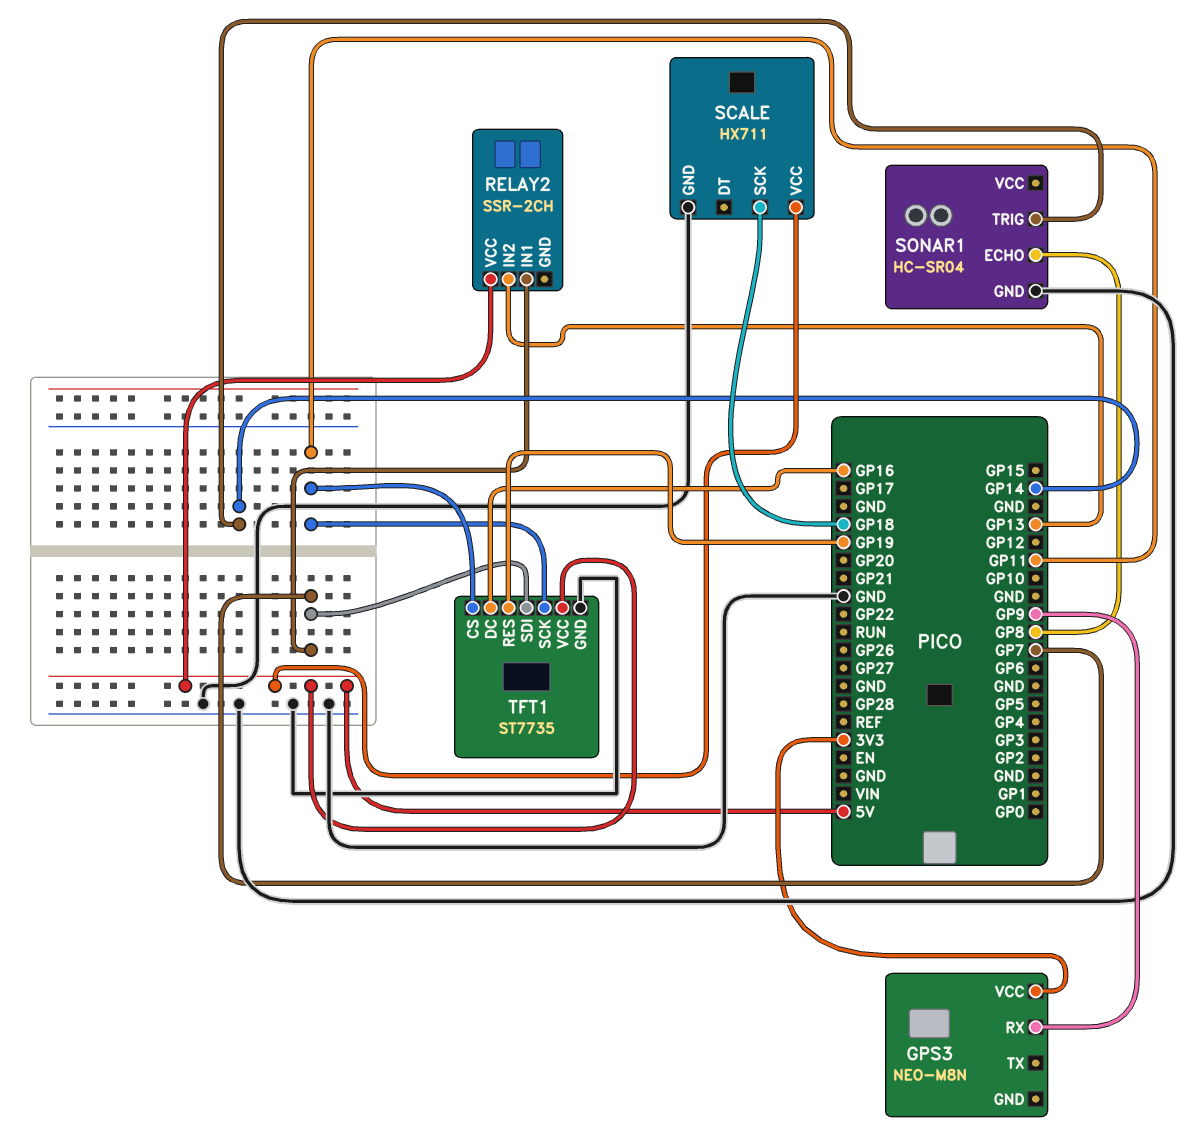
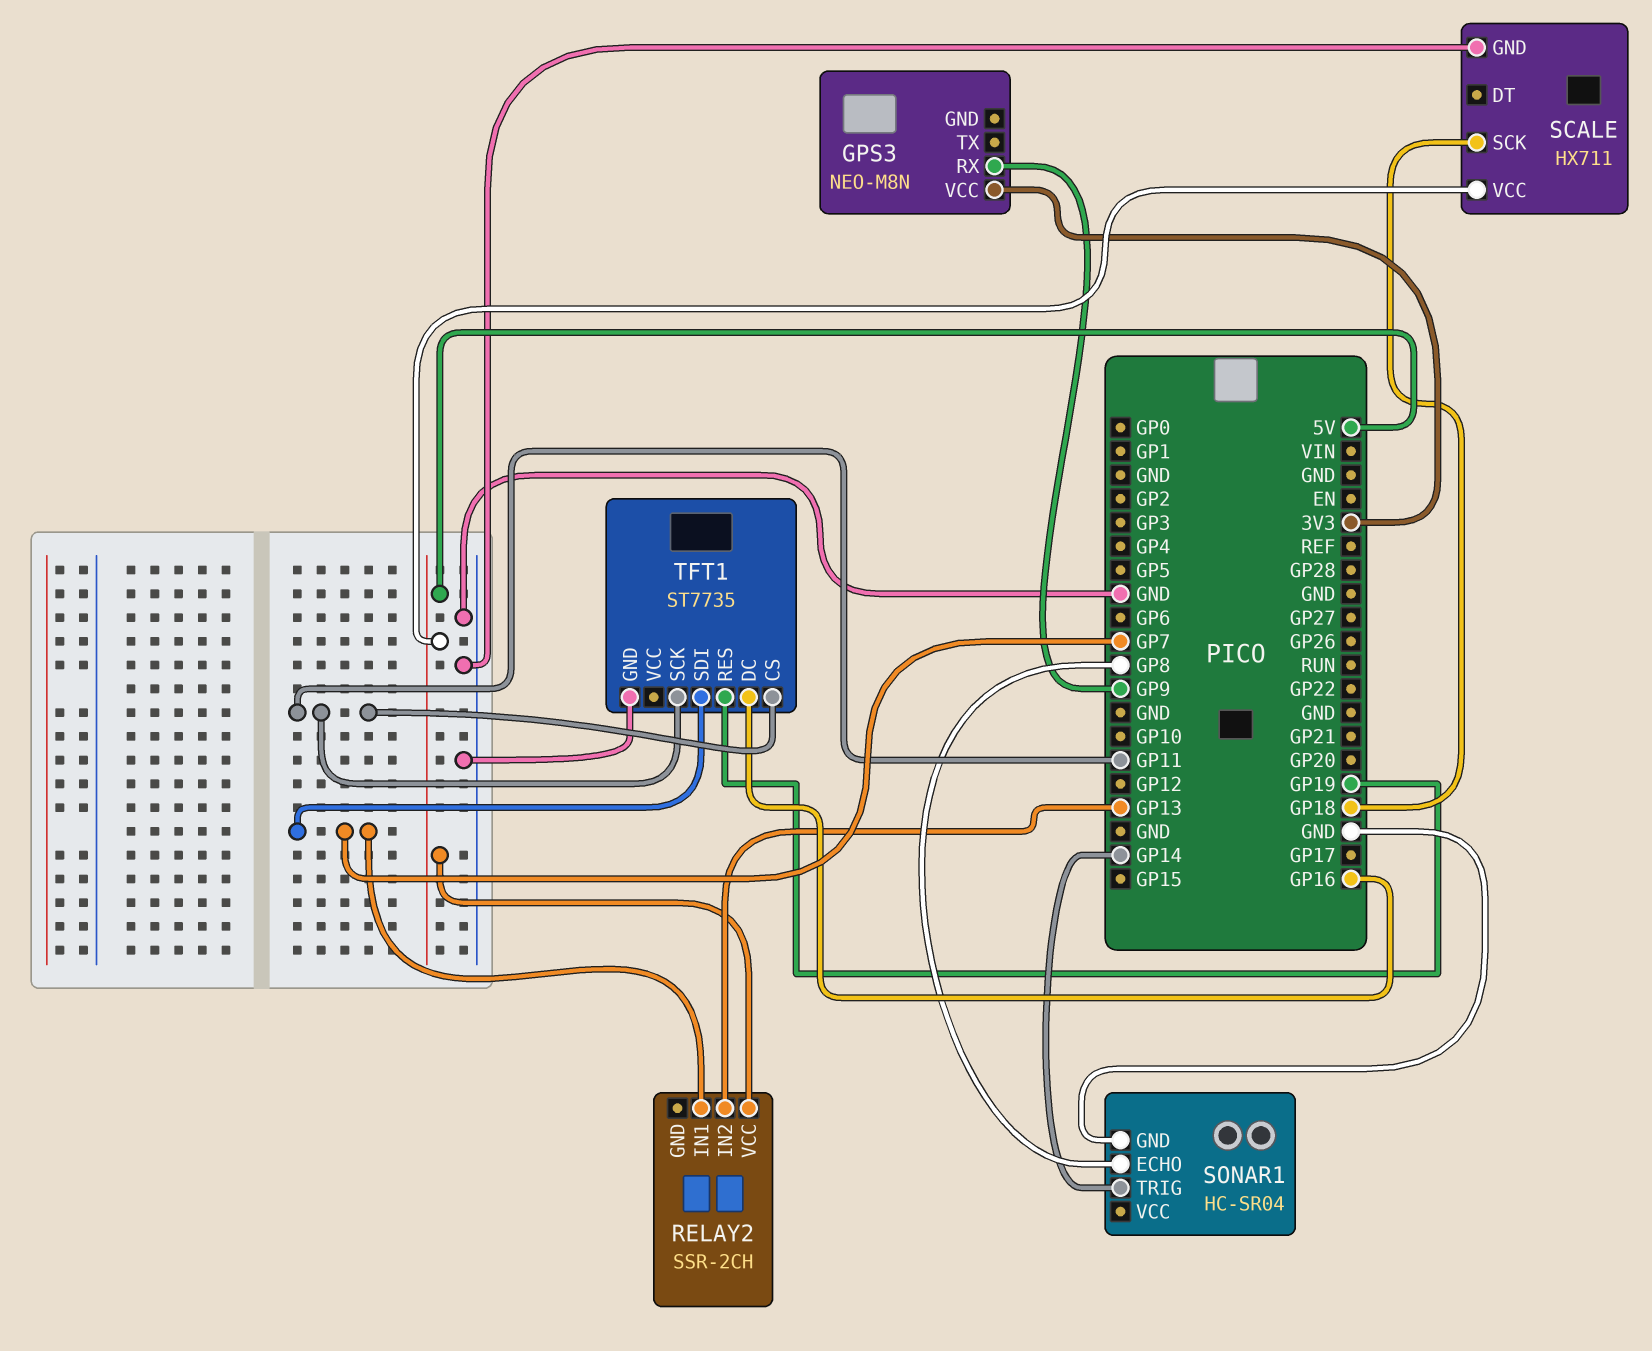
TFT1 pin VCC: 5V -> none

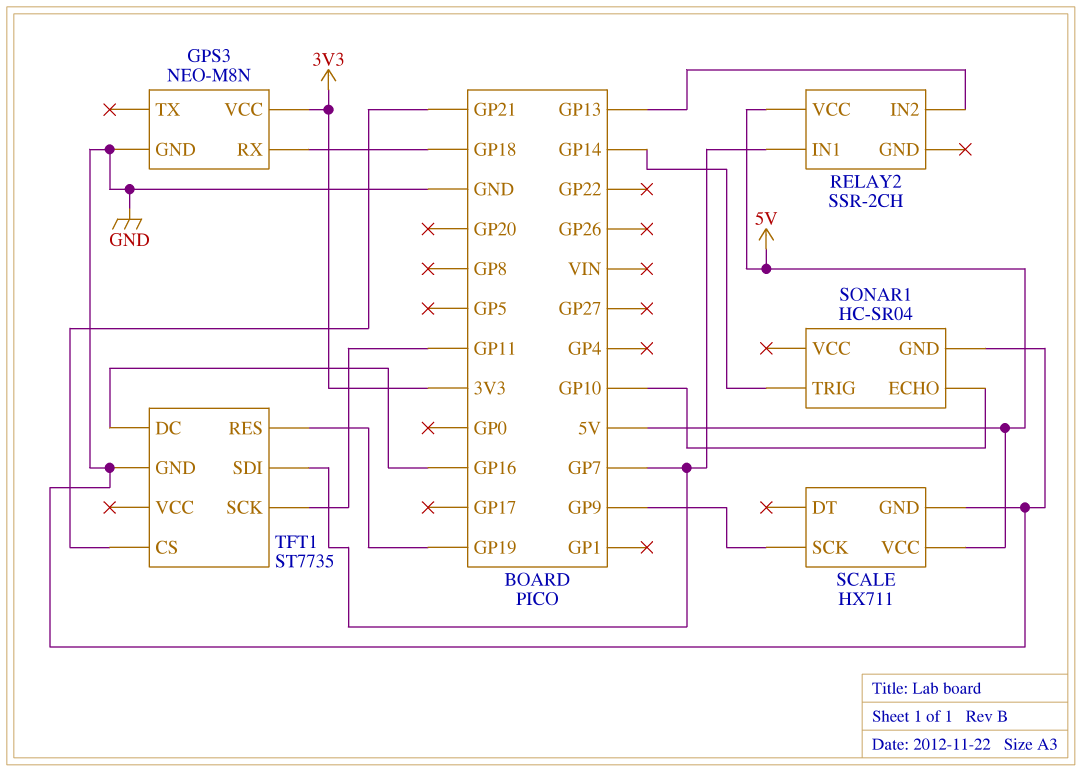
GPS3 pin GND: none -> GND
GPS3 pin RX: GP9 -> GP18
SCALE pin SCK: GP18 -> GP9
SONAR1 pin ECHO: GP8 -> GP10
TFT1 pin CS: GP11 -> GP21

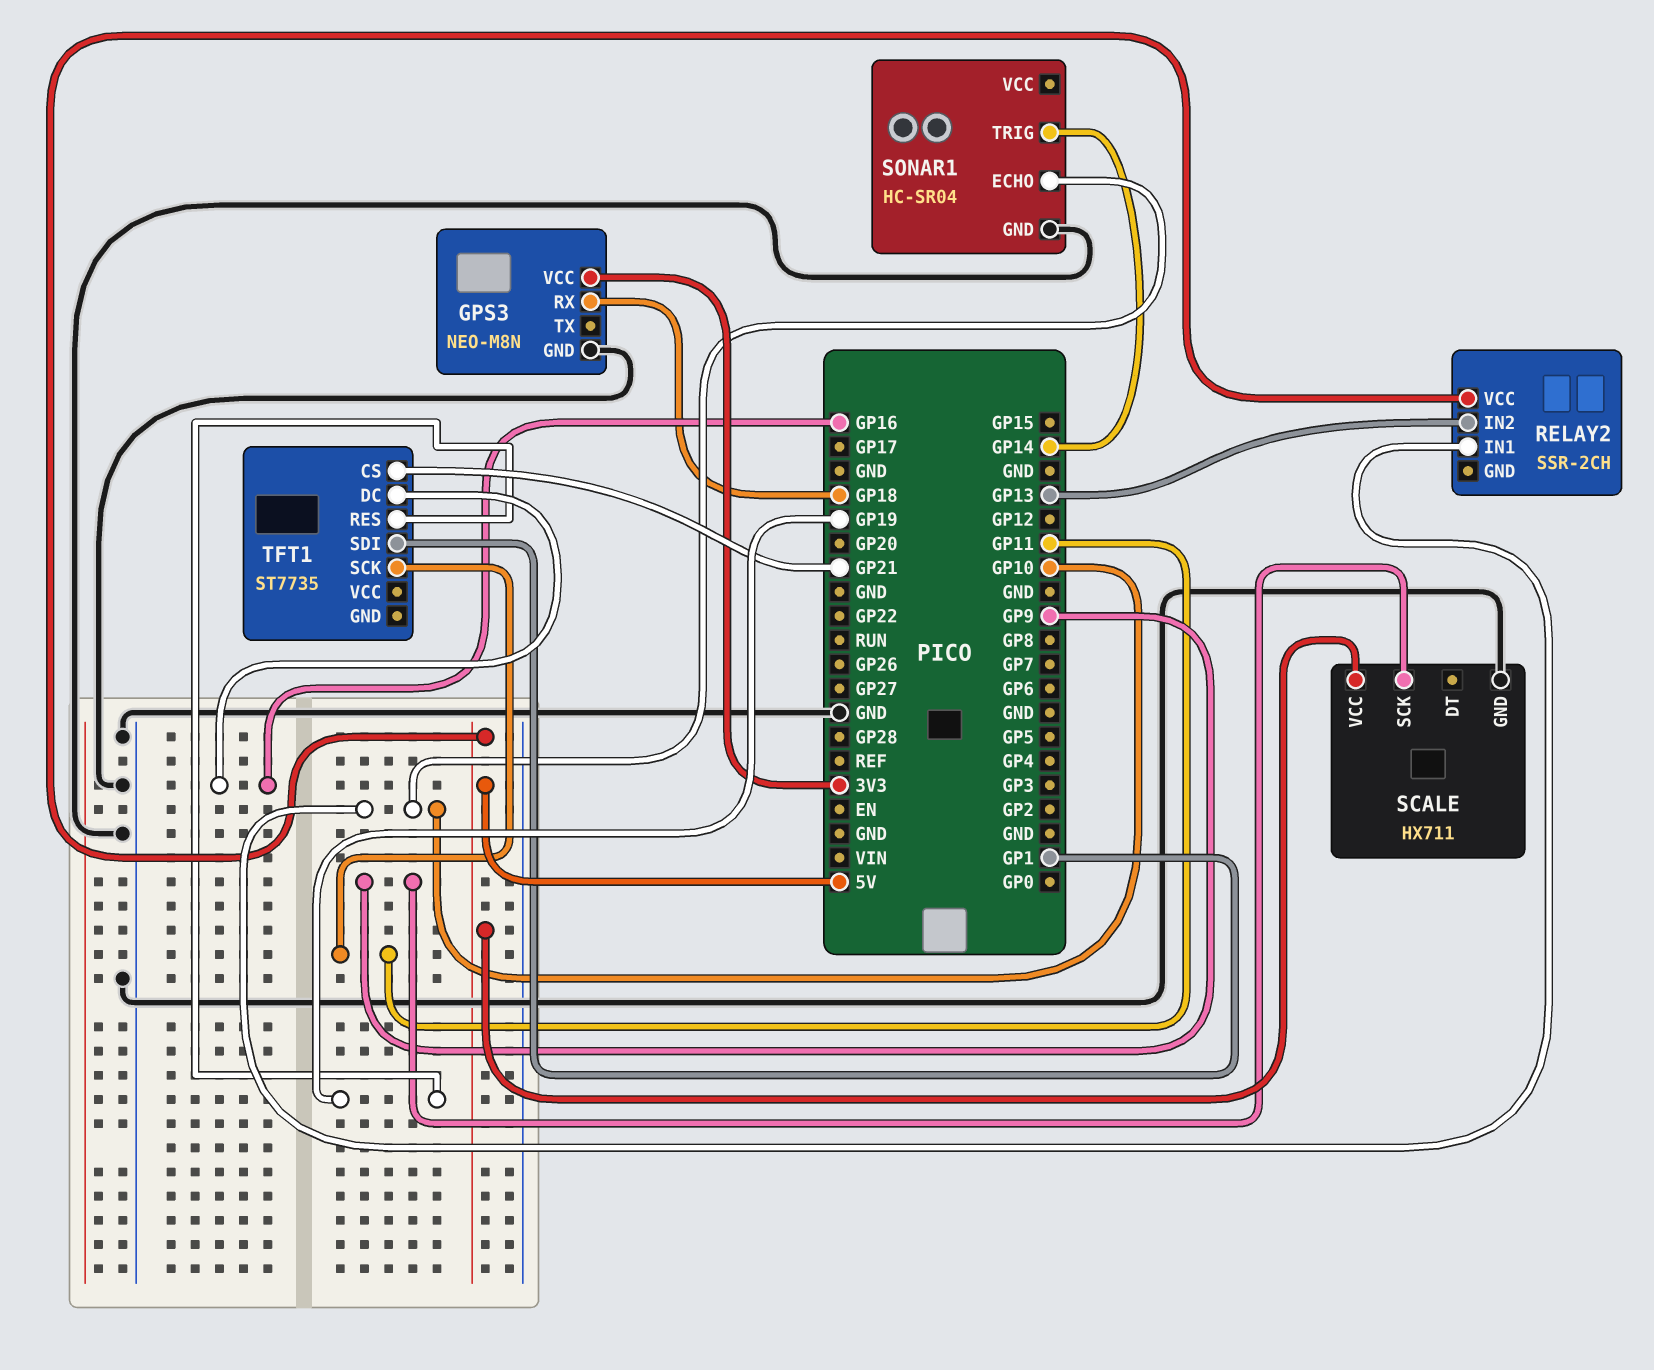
RELAY2 pin IN1: GP7 -> GP10
TFT1 pin GND: GND -> none
TFT1 pin SDI: GP7 -> GP1

